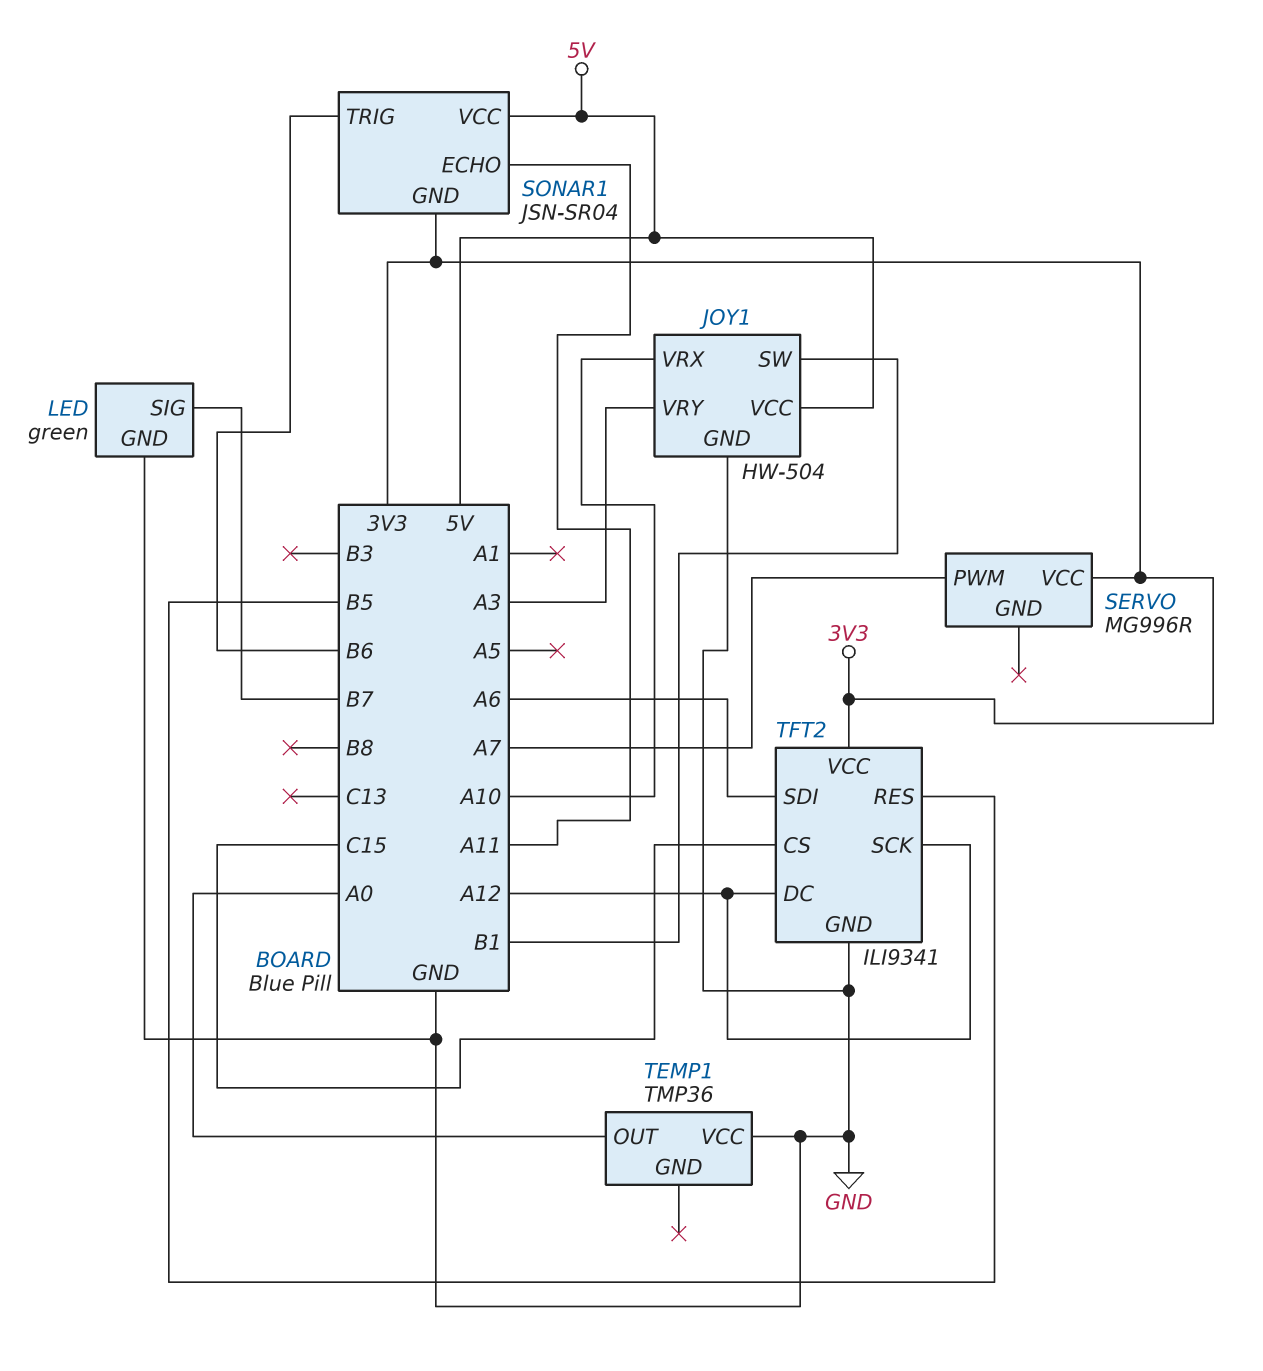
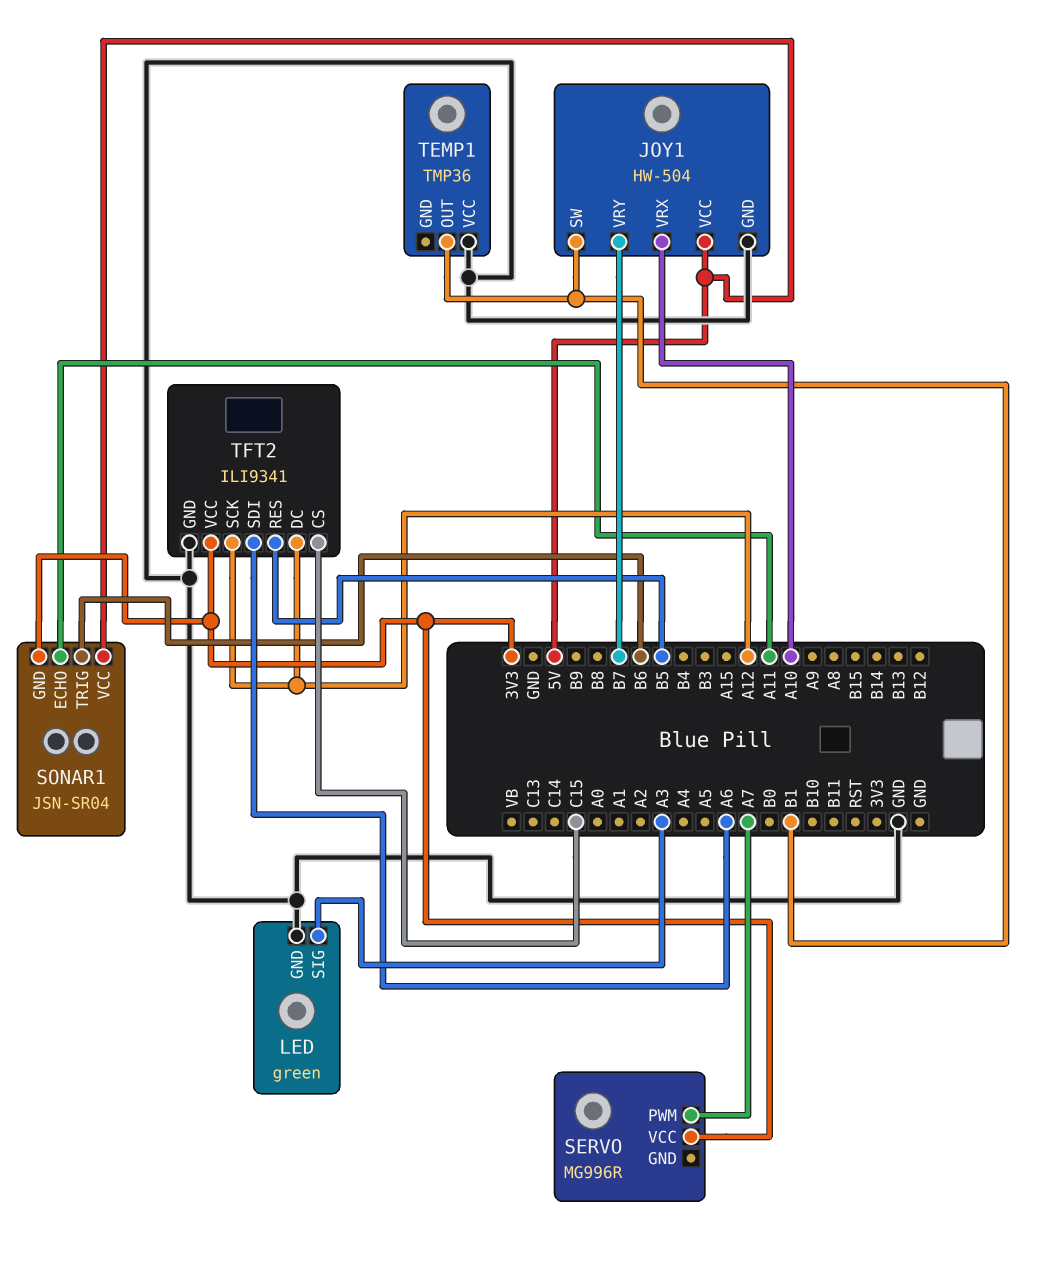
JOY1 pin VRY: A3 -> B7
LED pin SIG: B7 -> A3
TEMP1 pin OUT: A0 -> B1

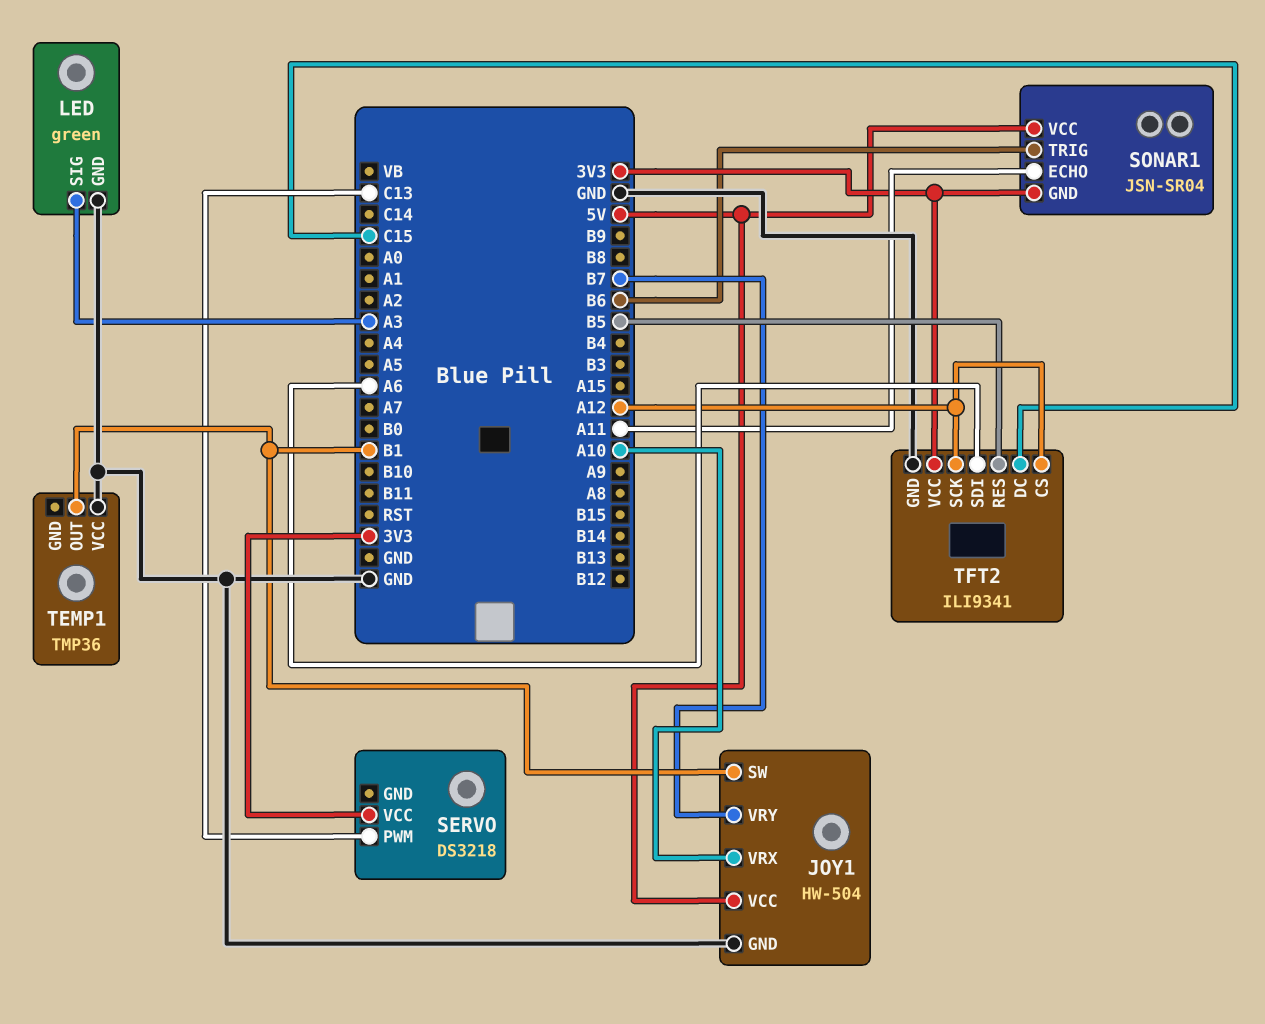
SERVO: MG996R -> DS3218
SERVO pin PWM: A7 -> C13
TFT2 pin CS: C15 -> A12
TFT2 pin DC: A12 -> C15

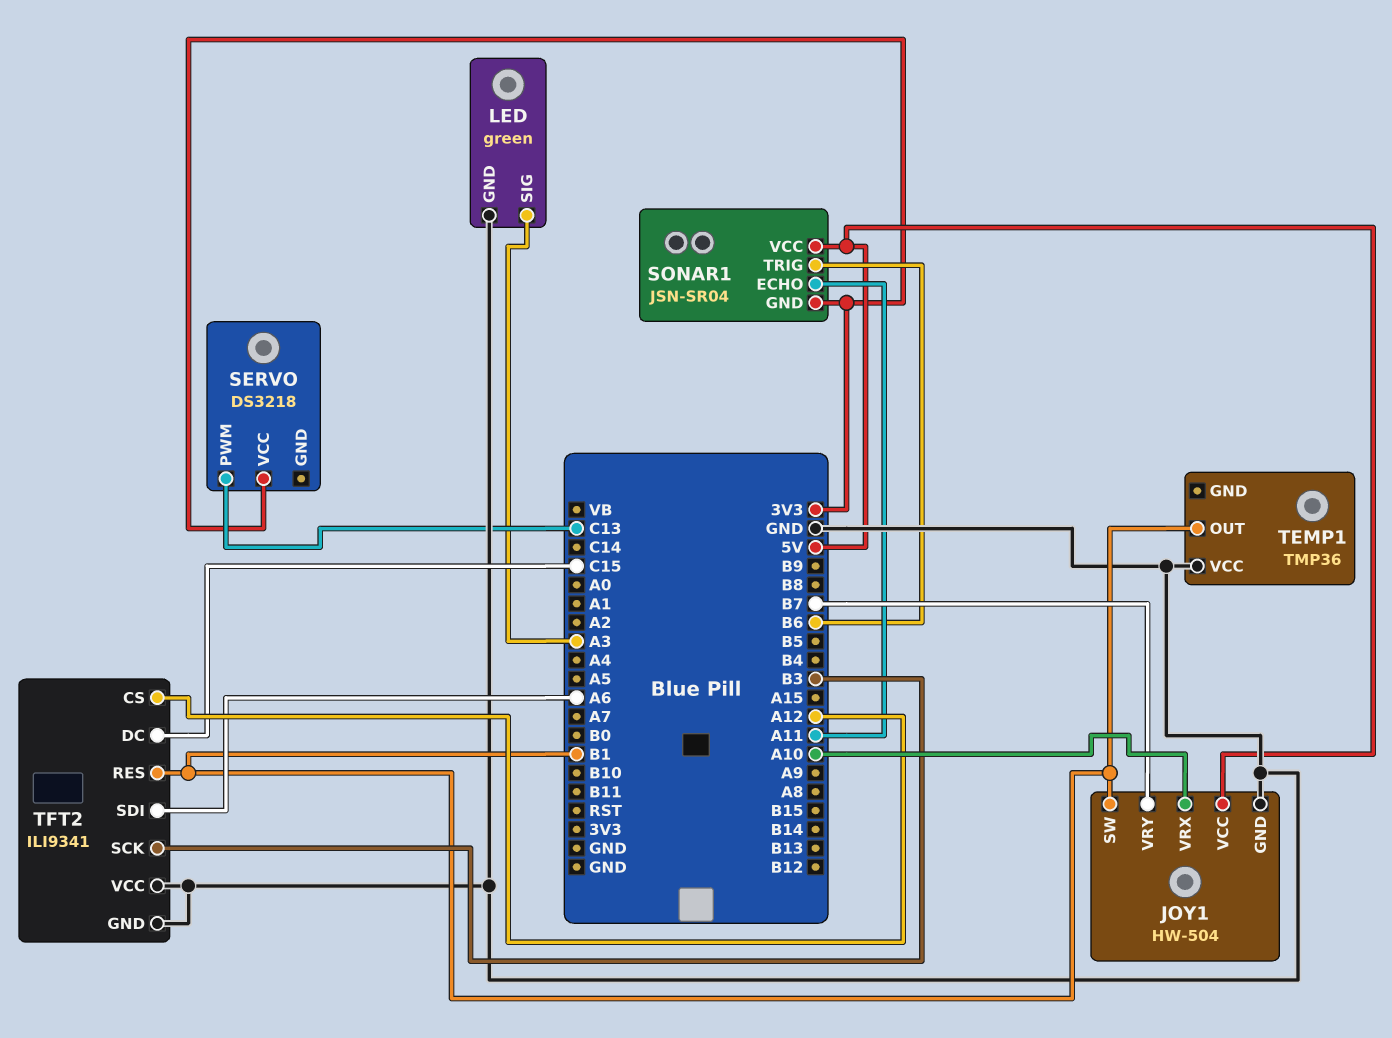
TFT2 pin RES: B5 -> B1
TFT2 pin SCK: A12 -> B3
TFT2 pin VCC: 3V3 -> GND

